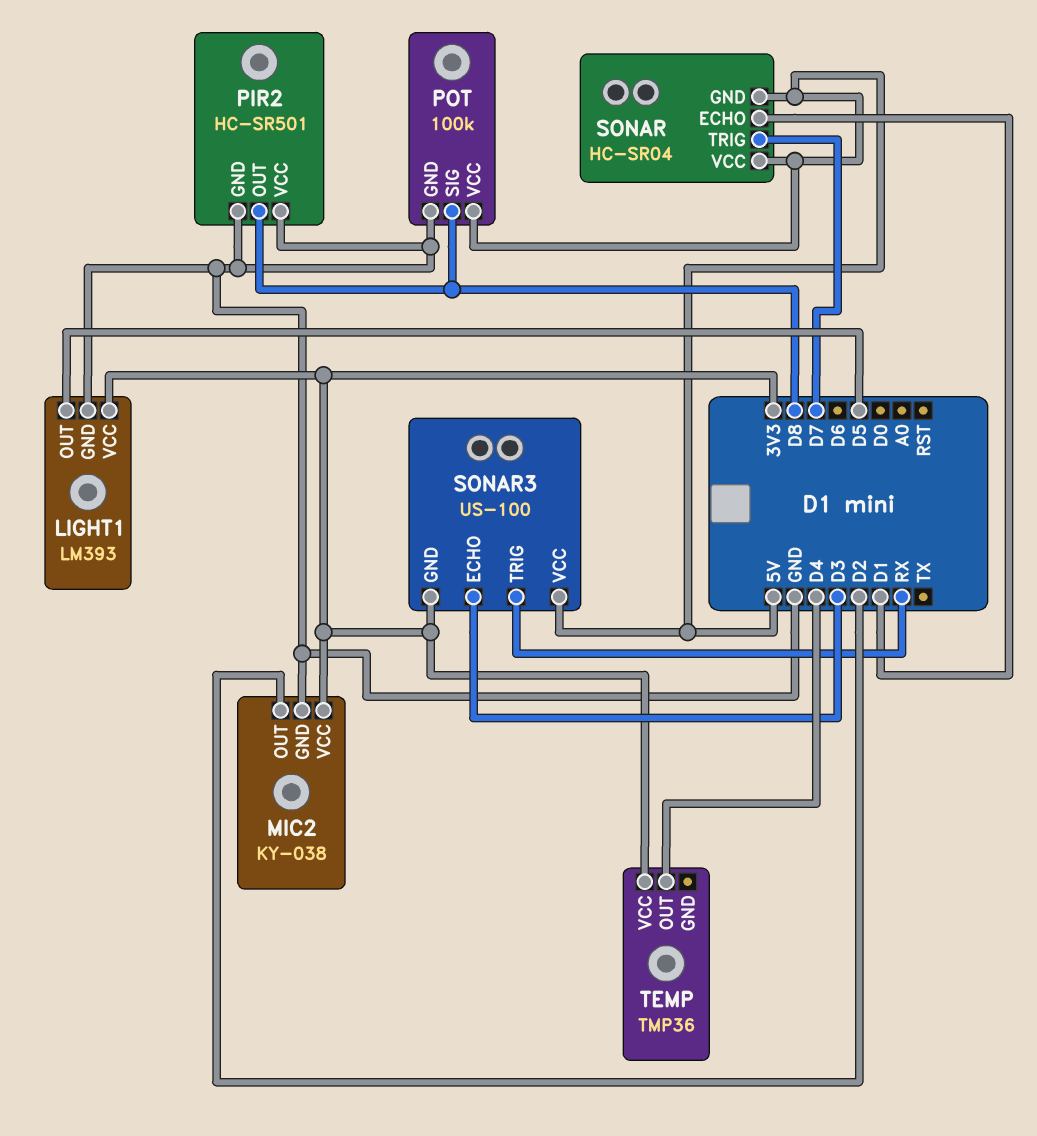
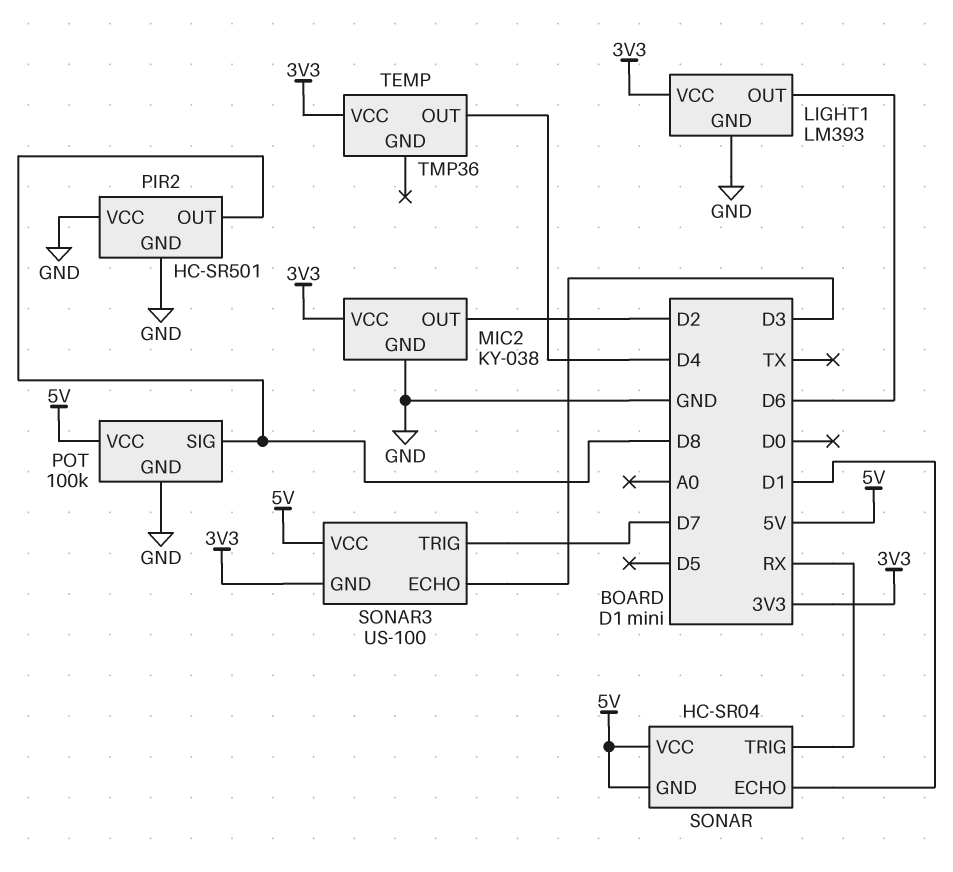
LIGHT1 pin OUT: D5 -> D6
SONAR pin TRIG: D7 -> RX
SONAR3 pin TRIG: RX -> D7

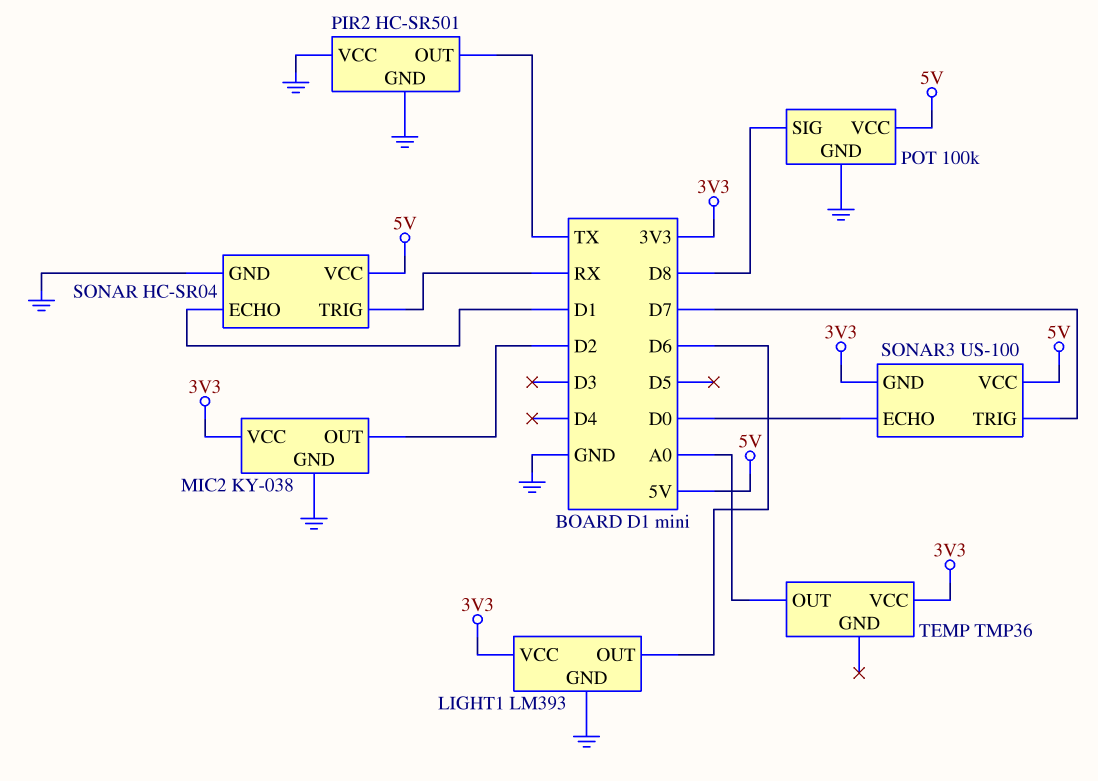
PIR2 pin OUT: D8 -> TX
SONAR pin GND: 5V -> GND
SONAR3 pin ECHO: D3 -> D0
TEMP pin OUT: D4 -> A0

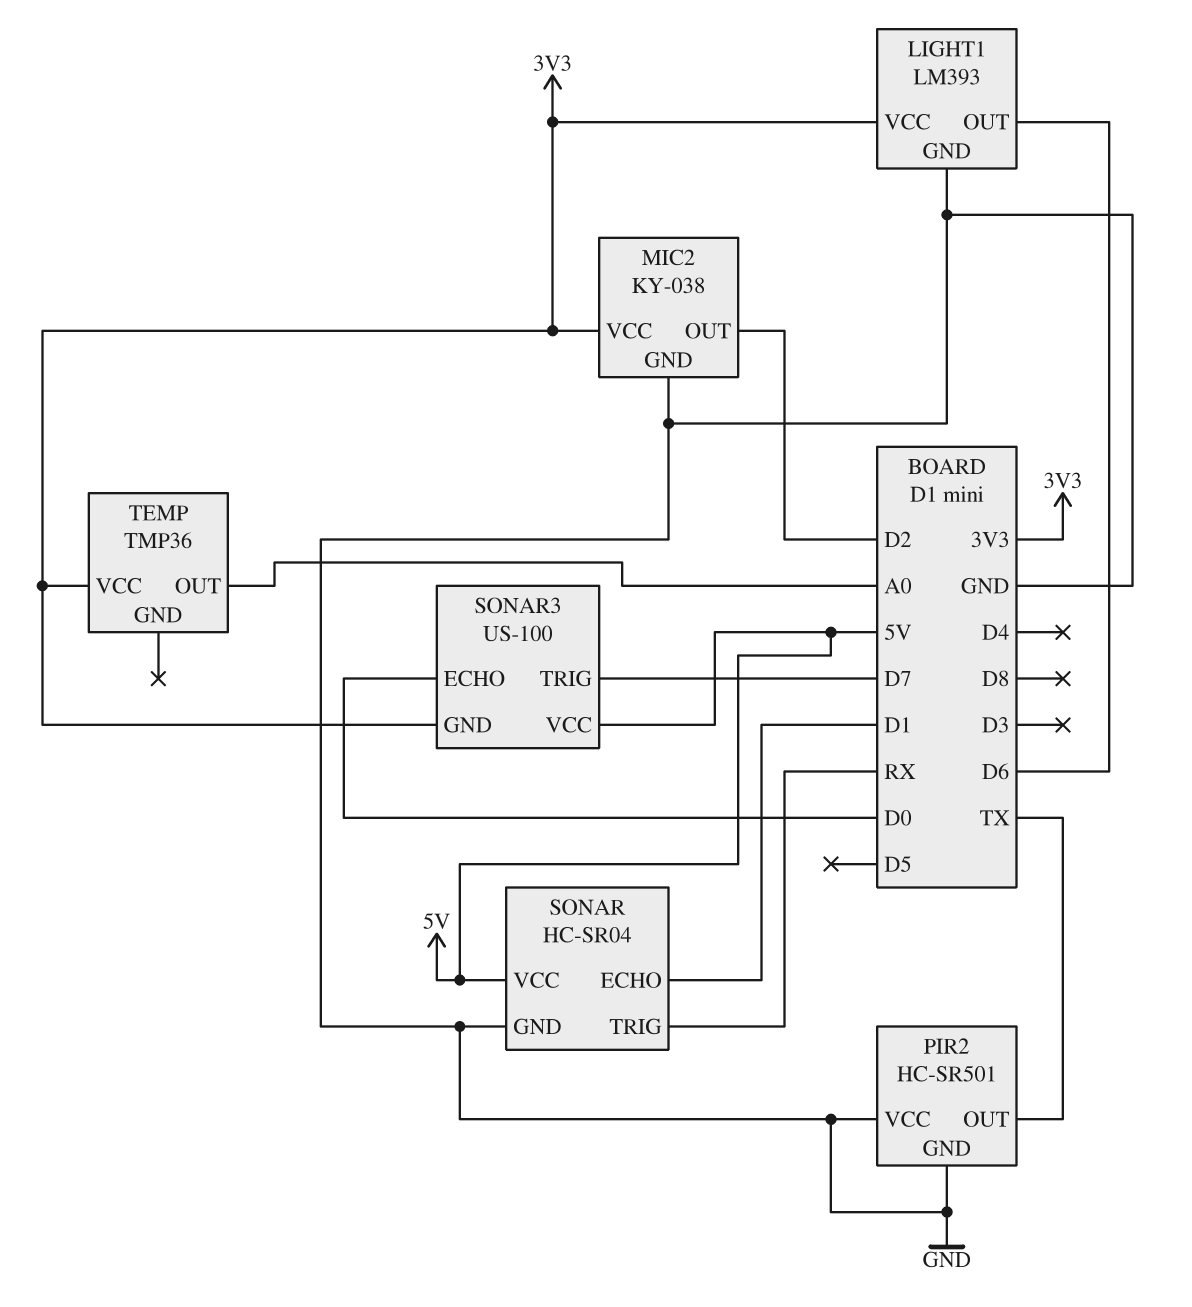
POT: 100k -> none
POT pin GND: GND -> none
POT pin SIG: D8 -> none
POT pin VCC: 5V -> none

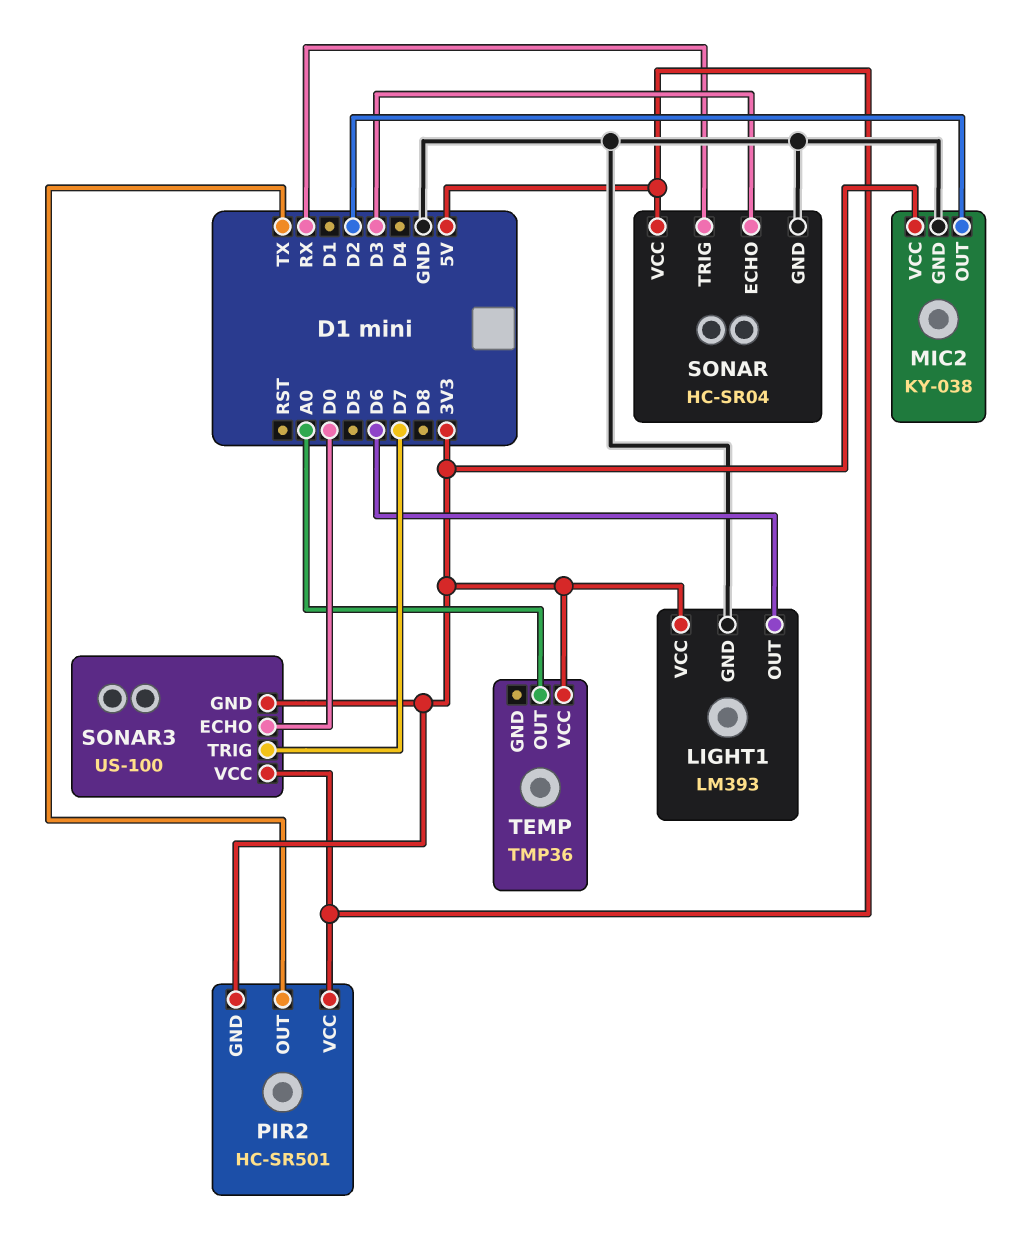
PIR2 pin GND: GND -> 3V3
PIR2 pin VCC: GND -> 5V
SONAR pin ECHO: D1 -> D3

